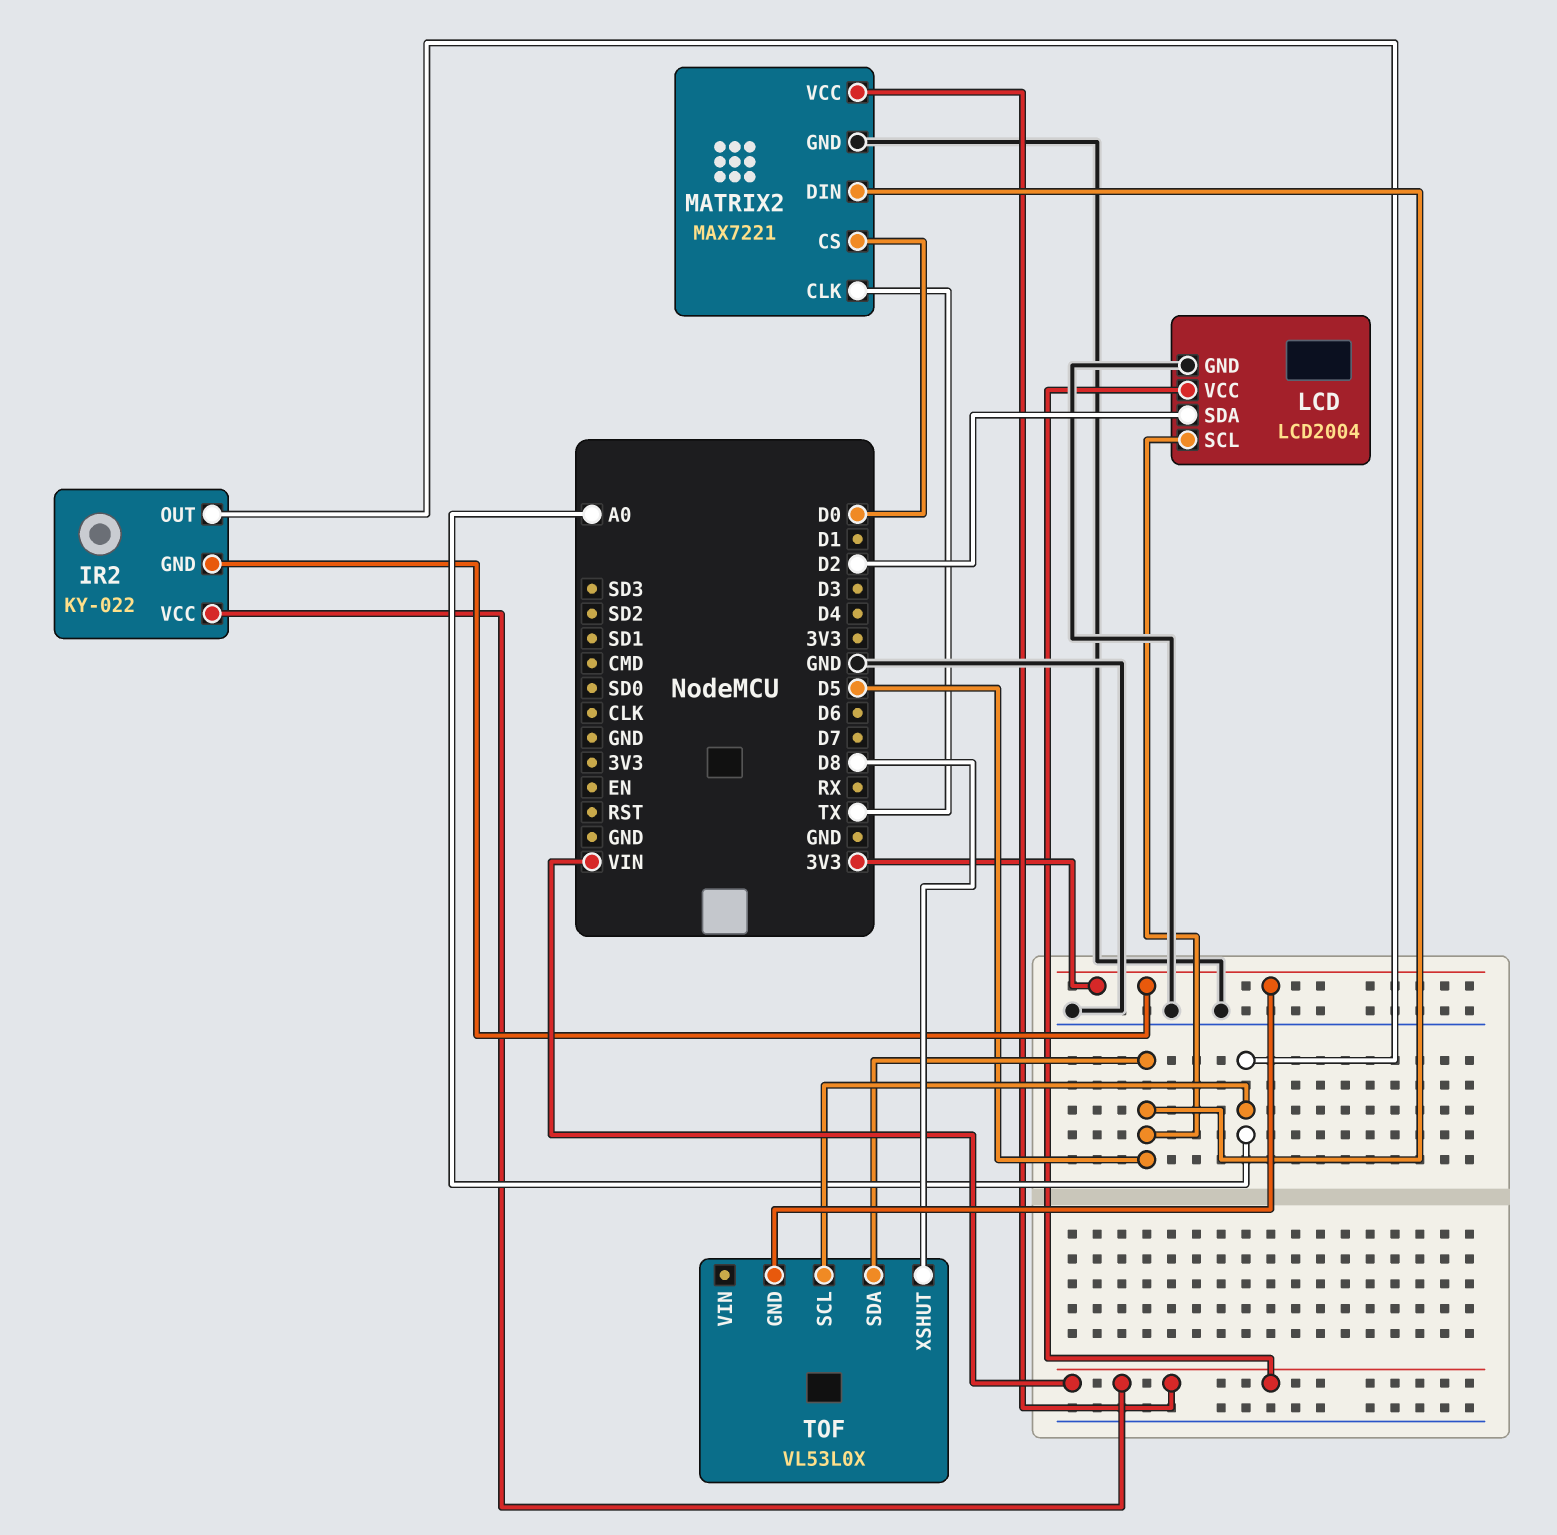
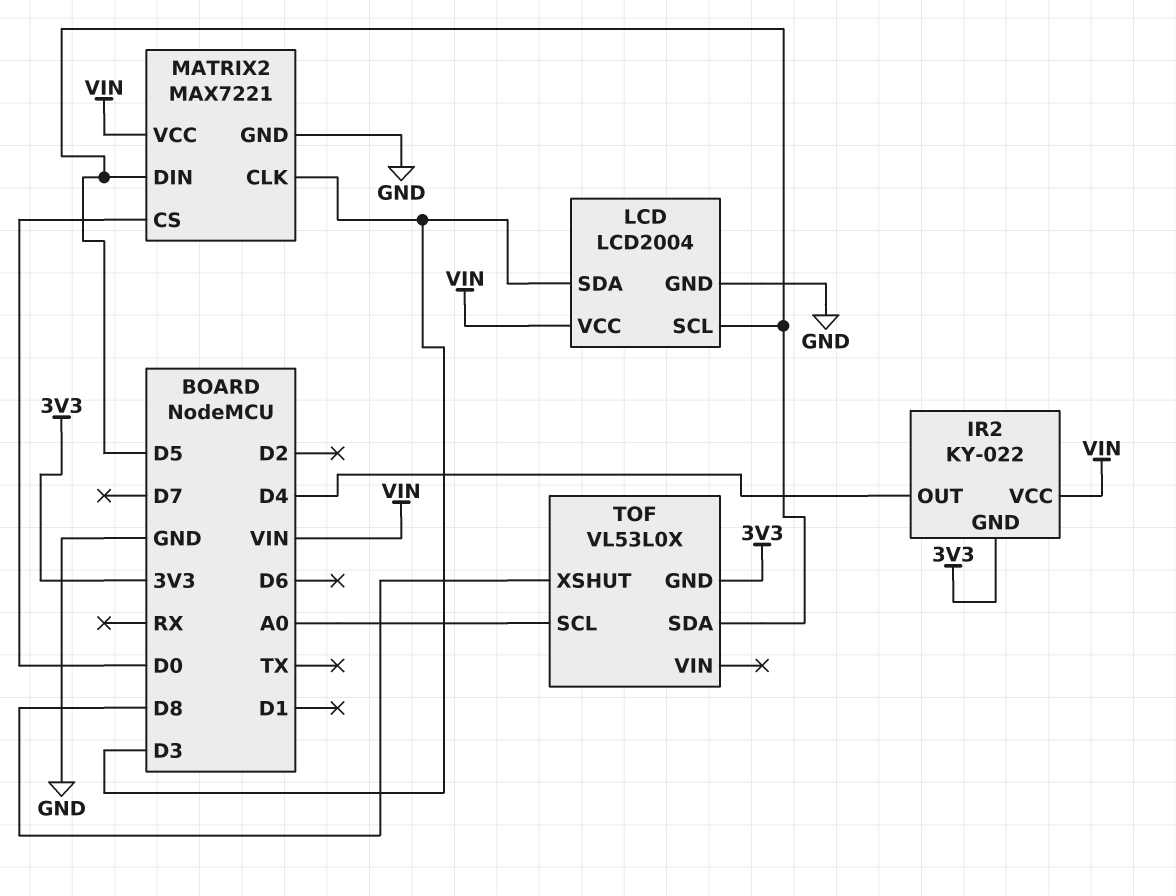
IR2 pin OUT: A0 -> D4
LCD pin SDA: D2 -> D3
MATRIX2 pin CLK: TX -> D3

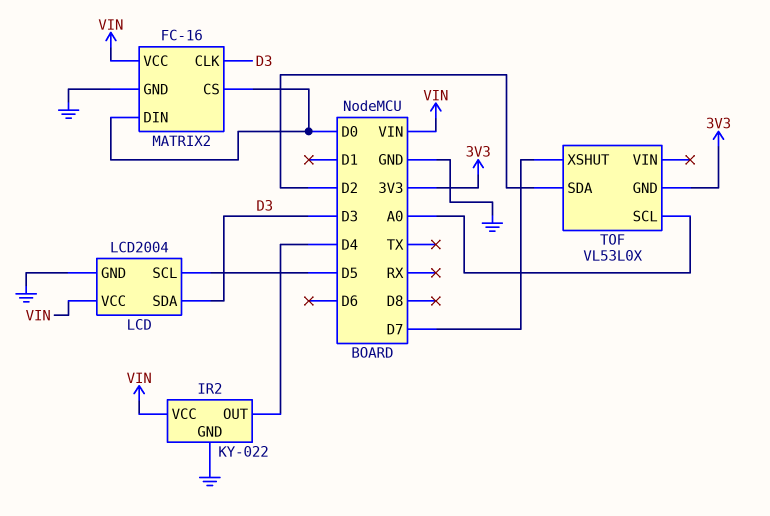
IR2 pin GND: 3V3 -> GND
MATRIX2: MAX7221 -> FC-16
MATRIX2 pin DIN: D5 -> D0
TOF pin SDA: D5 -> D2
TOF pin XSHUT: D8 -> D7

